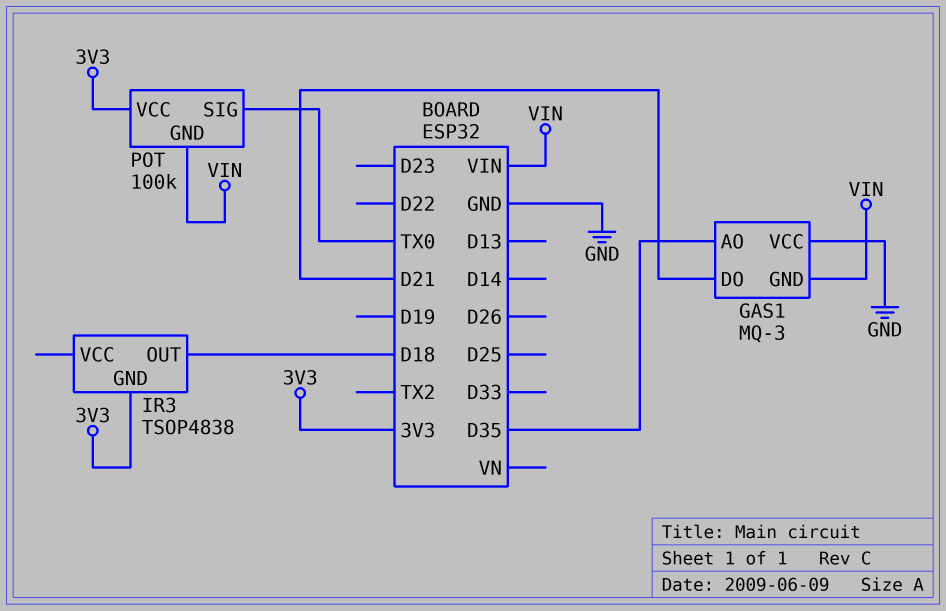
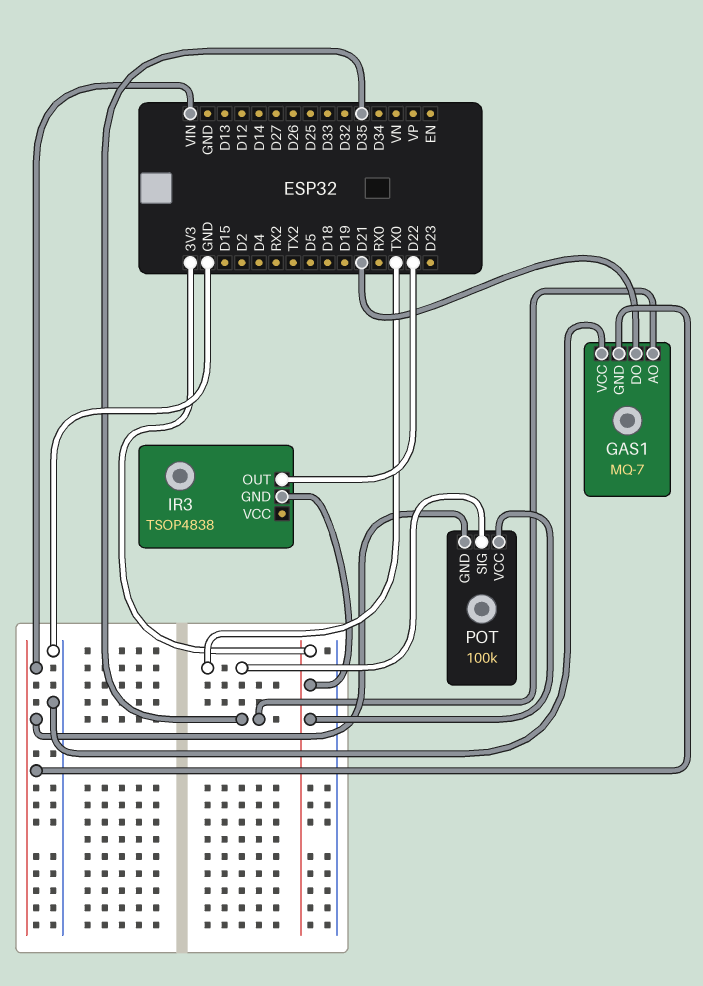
GAS1: MQ-3 -> MQ-7
IR3 pin OUT: D18 -> D22

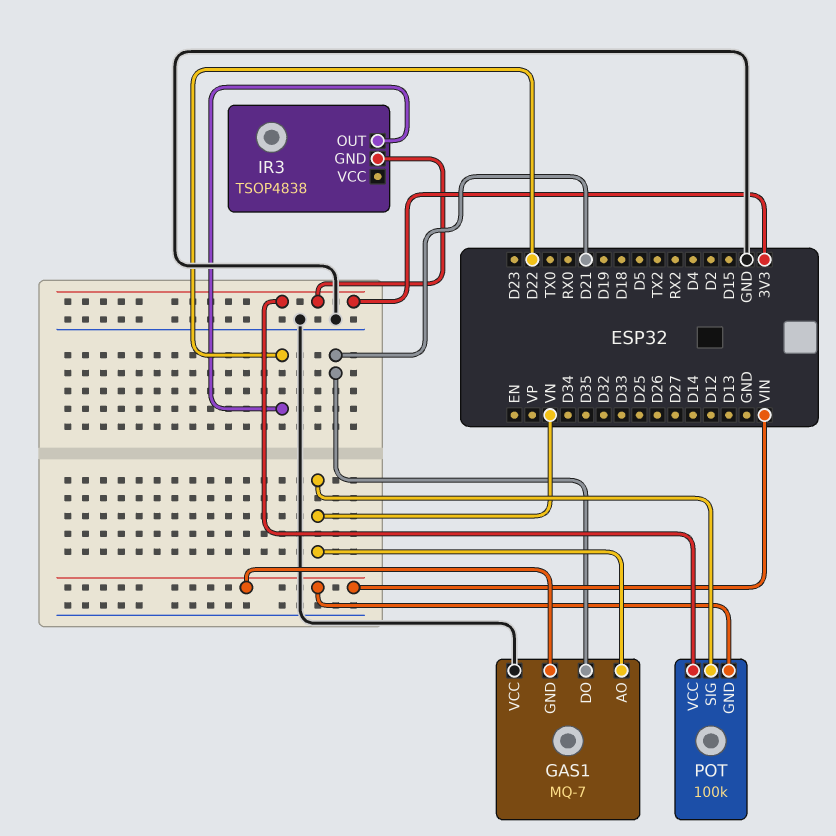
GAS1 pin AO: D35 -> VN
POT pin SIG: TX0 -> VN

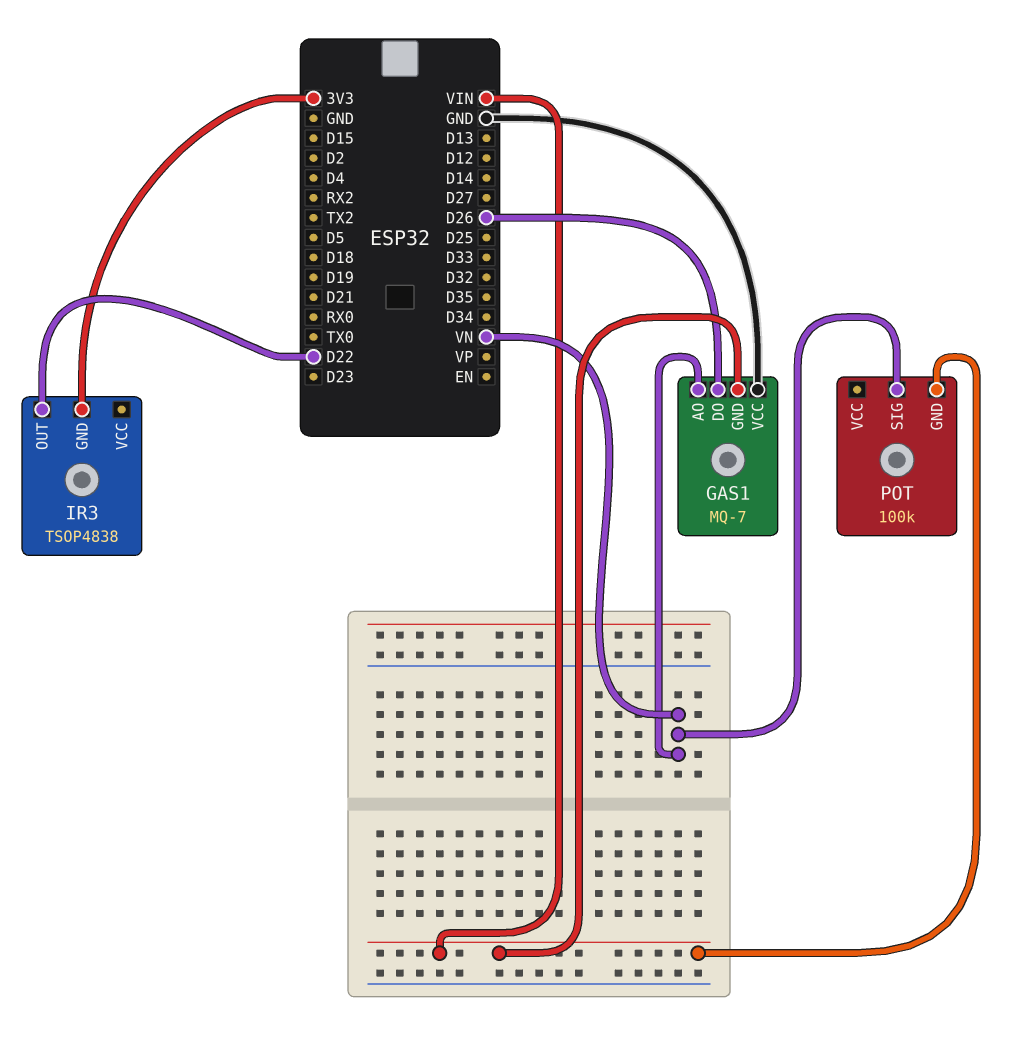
GAS1 pin DO: D21 -> D26
POT pin VCC: 3V3 -> none

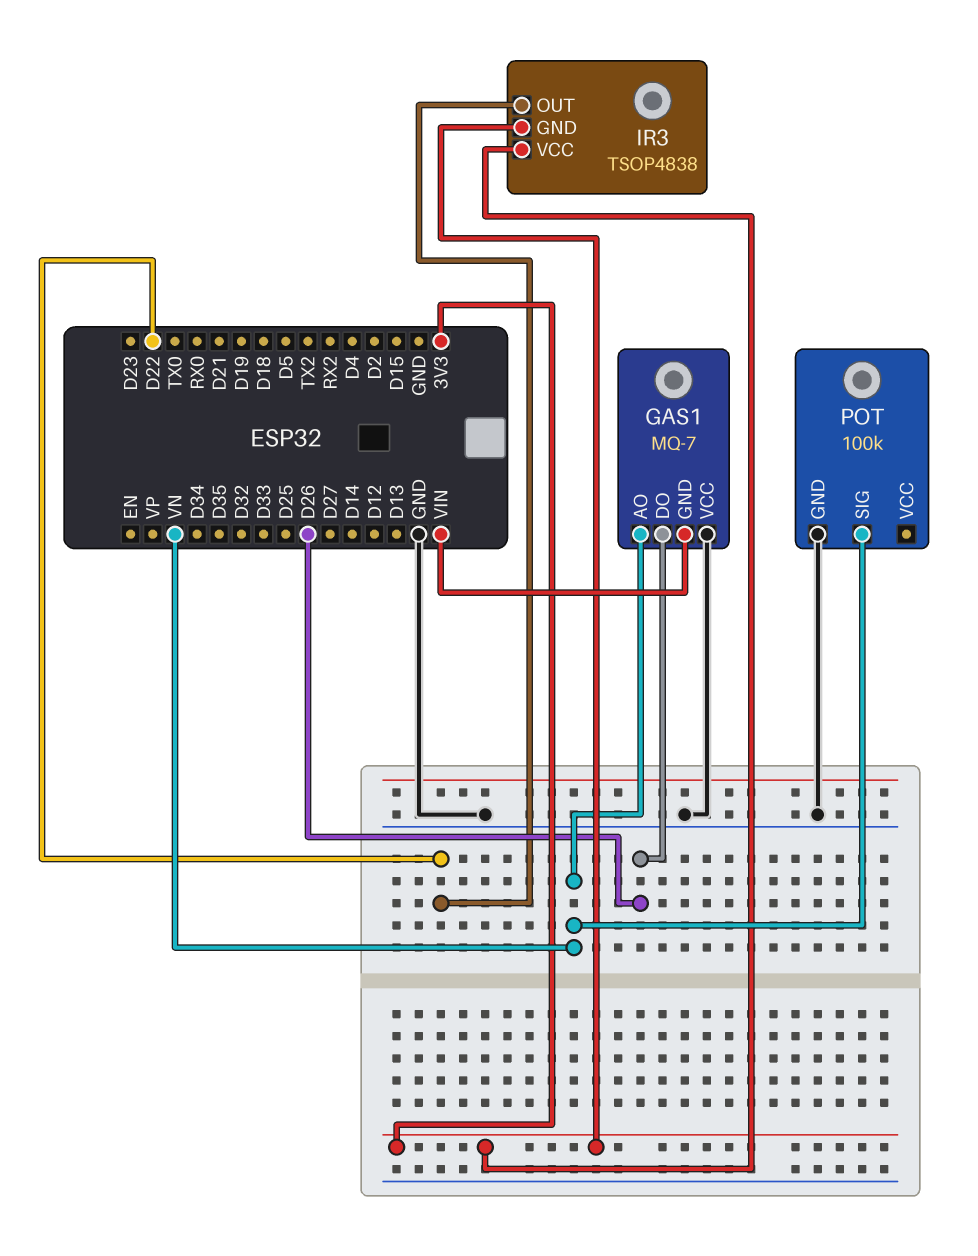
IR3 pin VCC: none -> 3V3
POT pin GND: VIN -> GND

